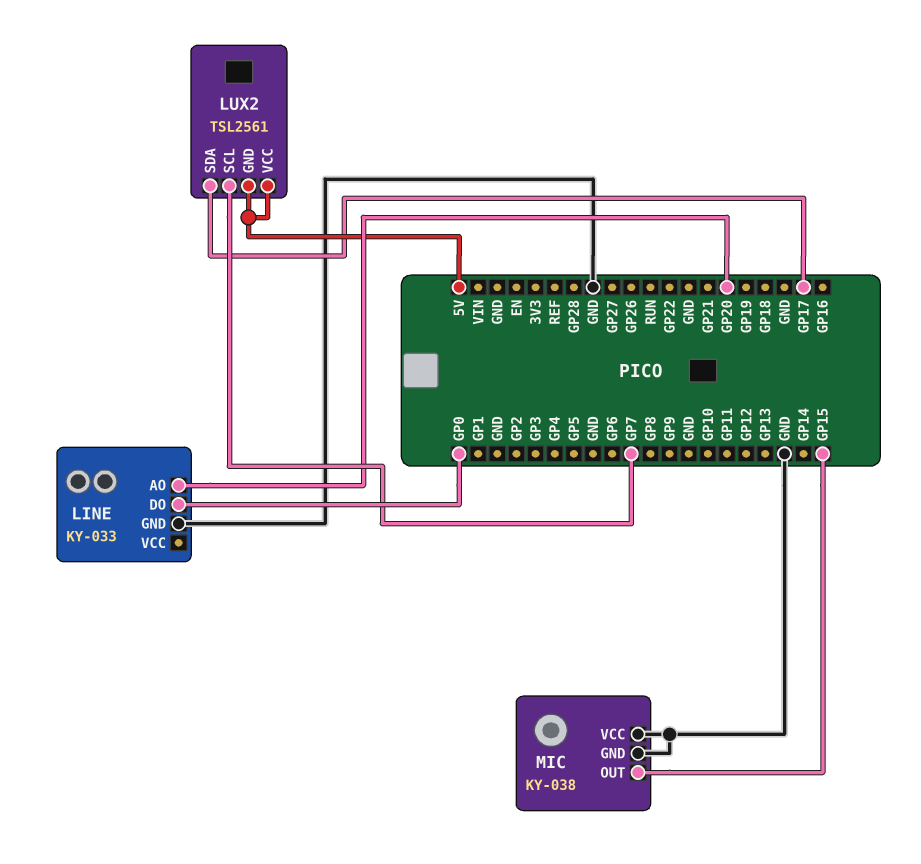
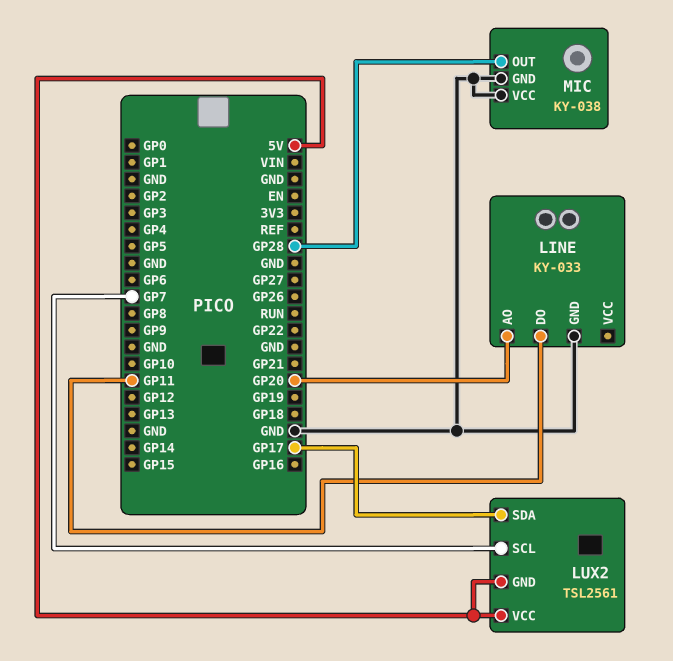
LINE pin DO: GP0 -> GP11
MIC pin OUT: GP15 -> GP28

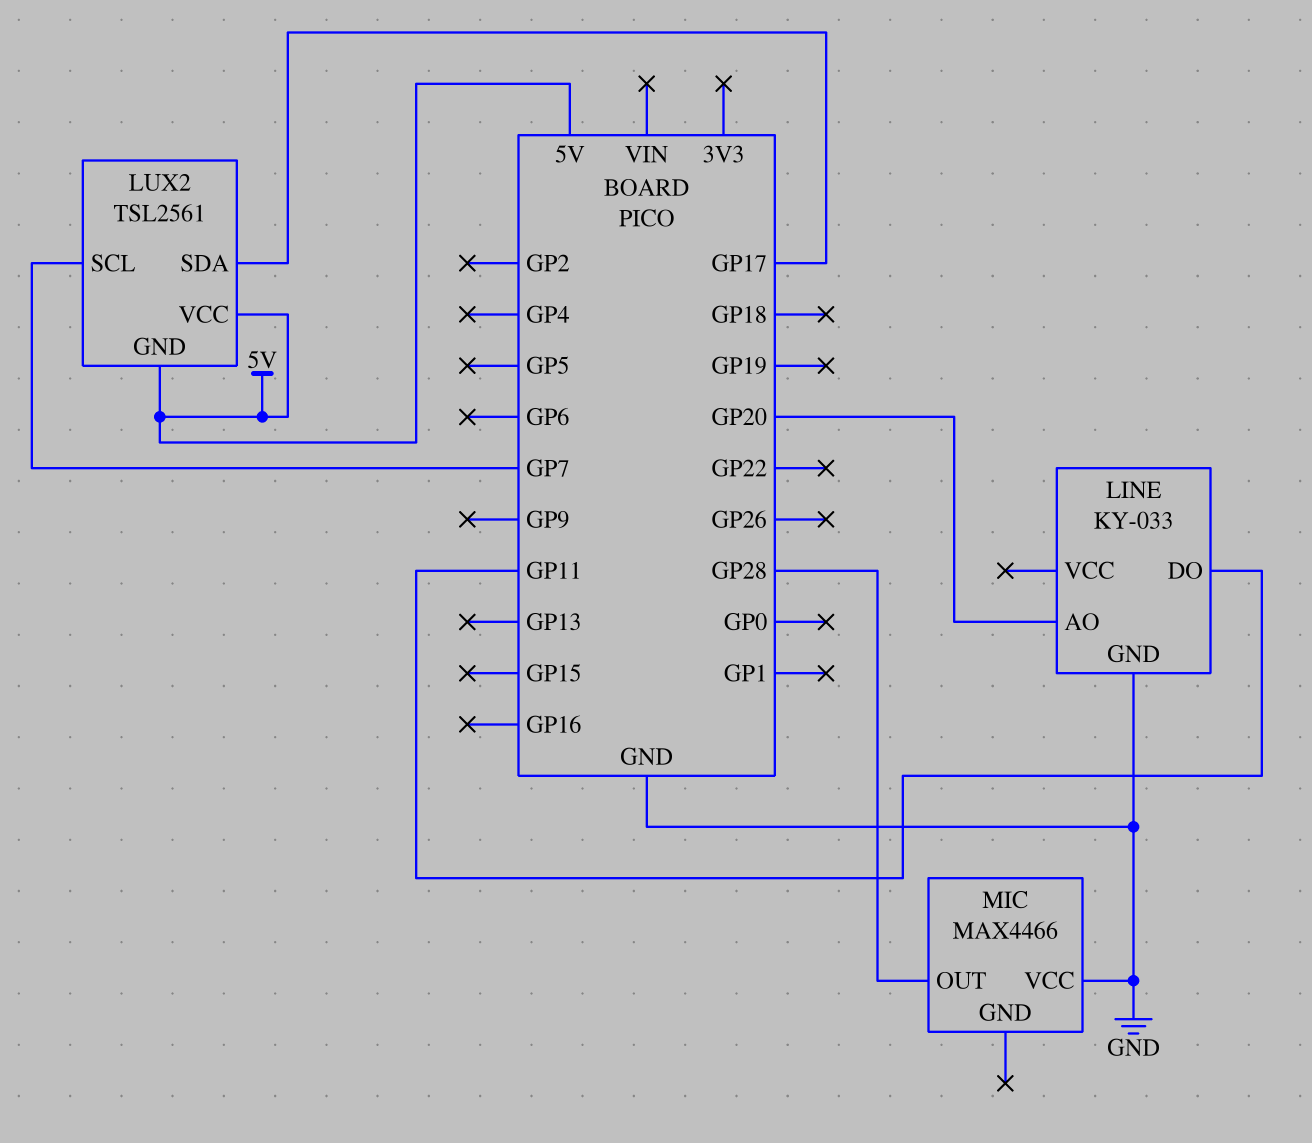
MIC: KY-038 -> MAX4466
MIC pin GND: GND -> none

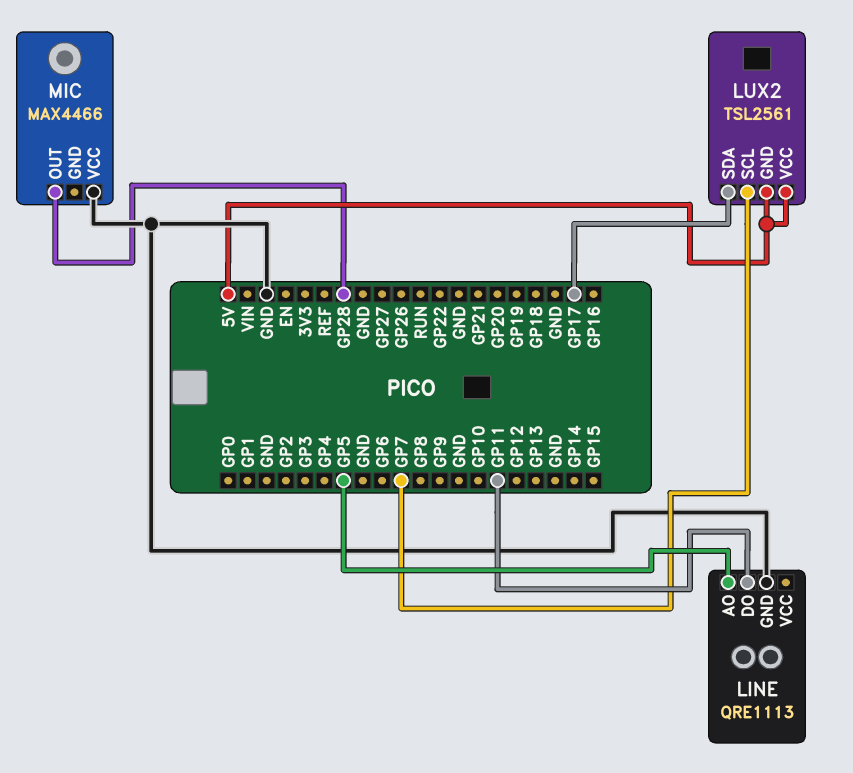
LINE: KY-033 -> QRE1113
LINE pin AO: GP20 -> GP5

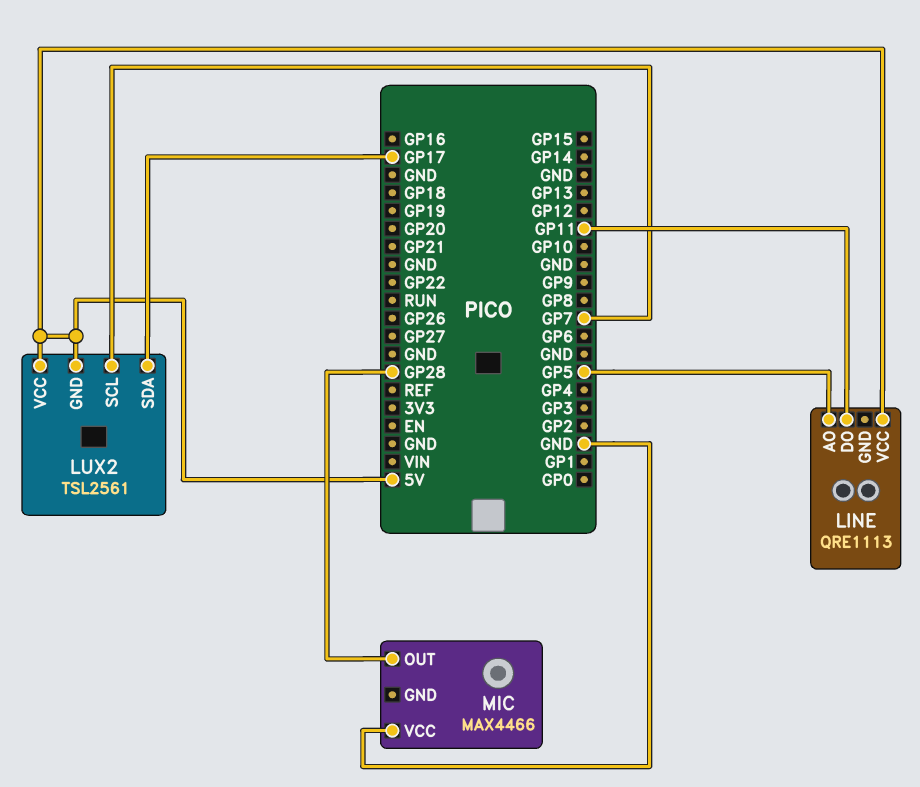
LINE pin GND: GND -> none
LINE pin VCC: none -> 5V

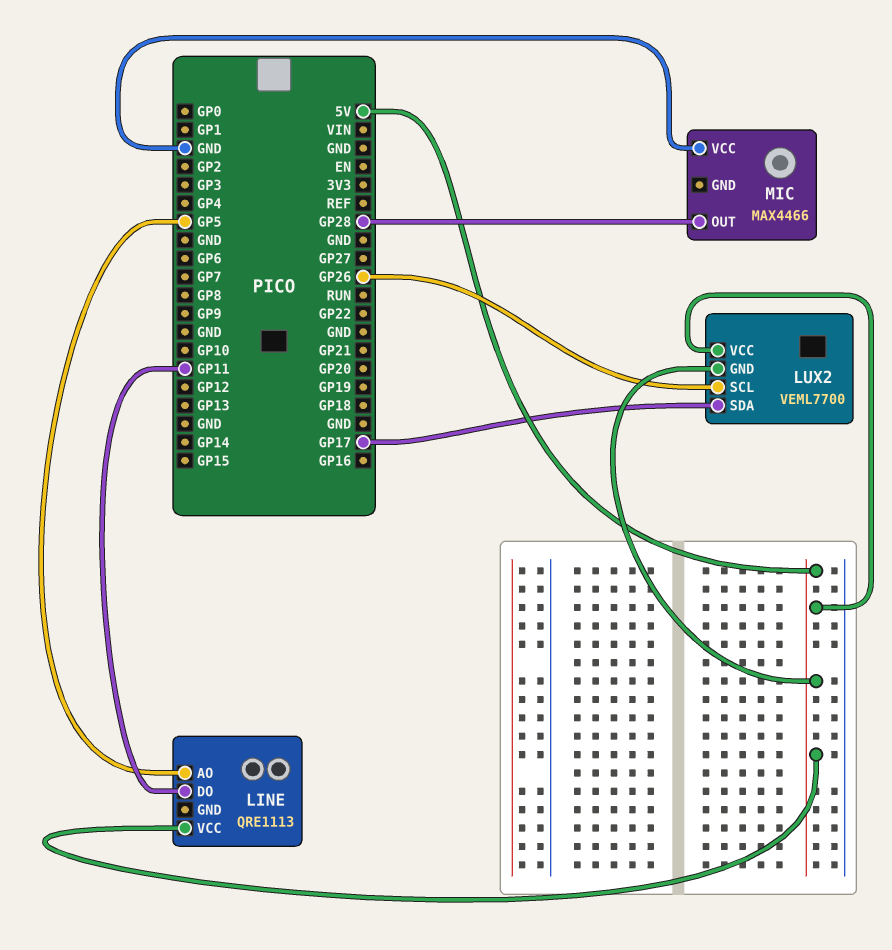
LUX2: TSL2561 -> VEML7700
LUX2 pin SCL: GP7 -> GP26

